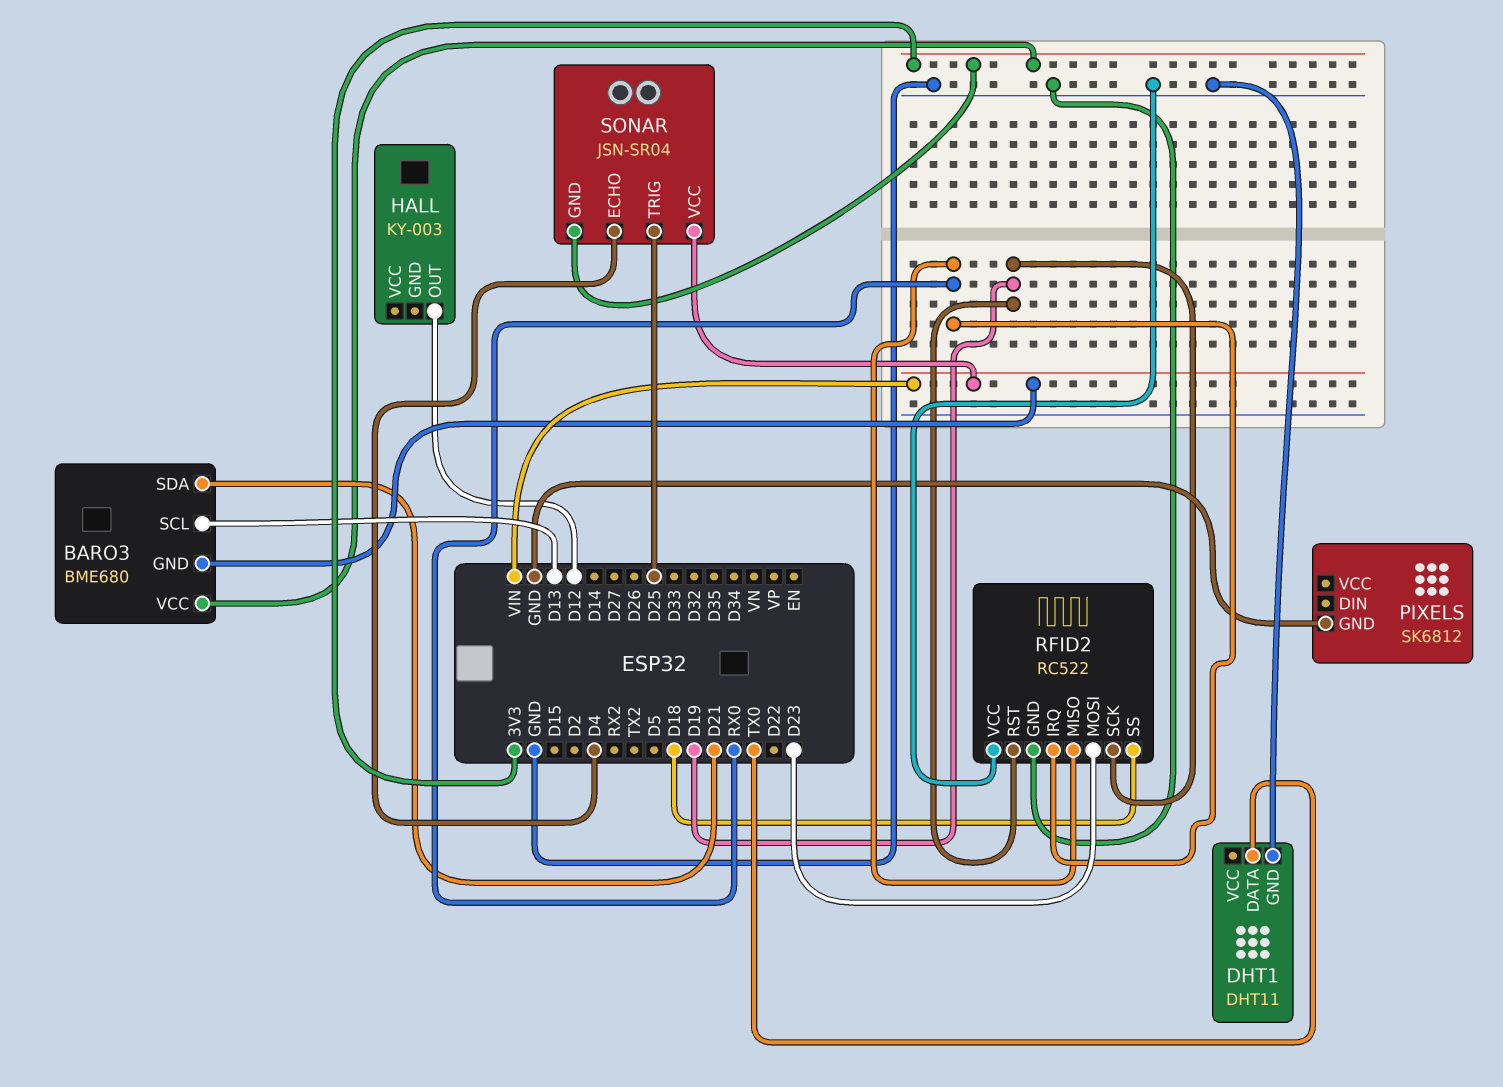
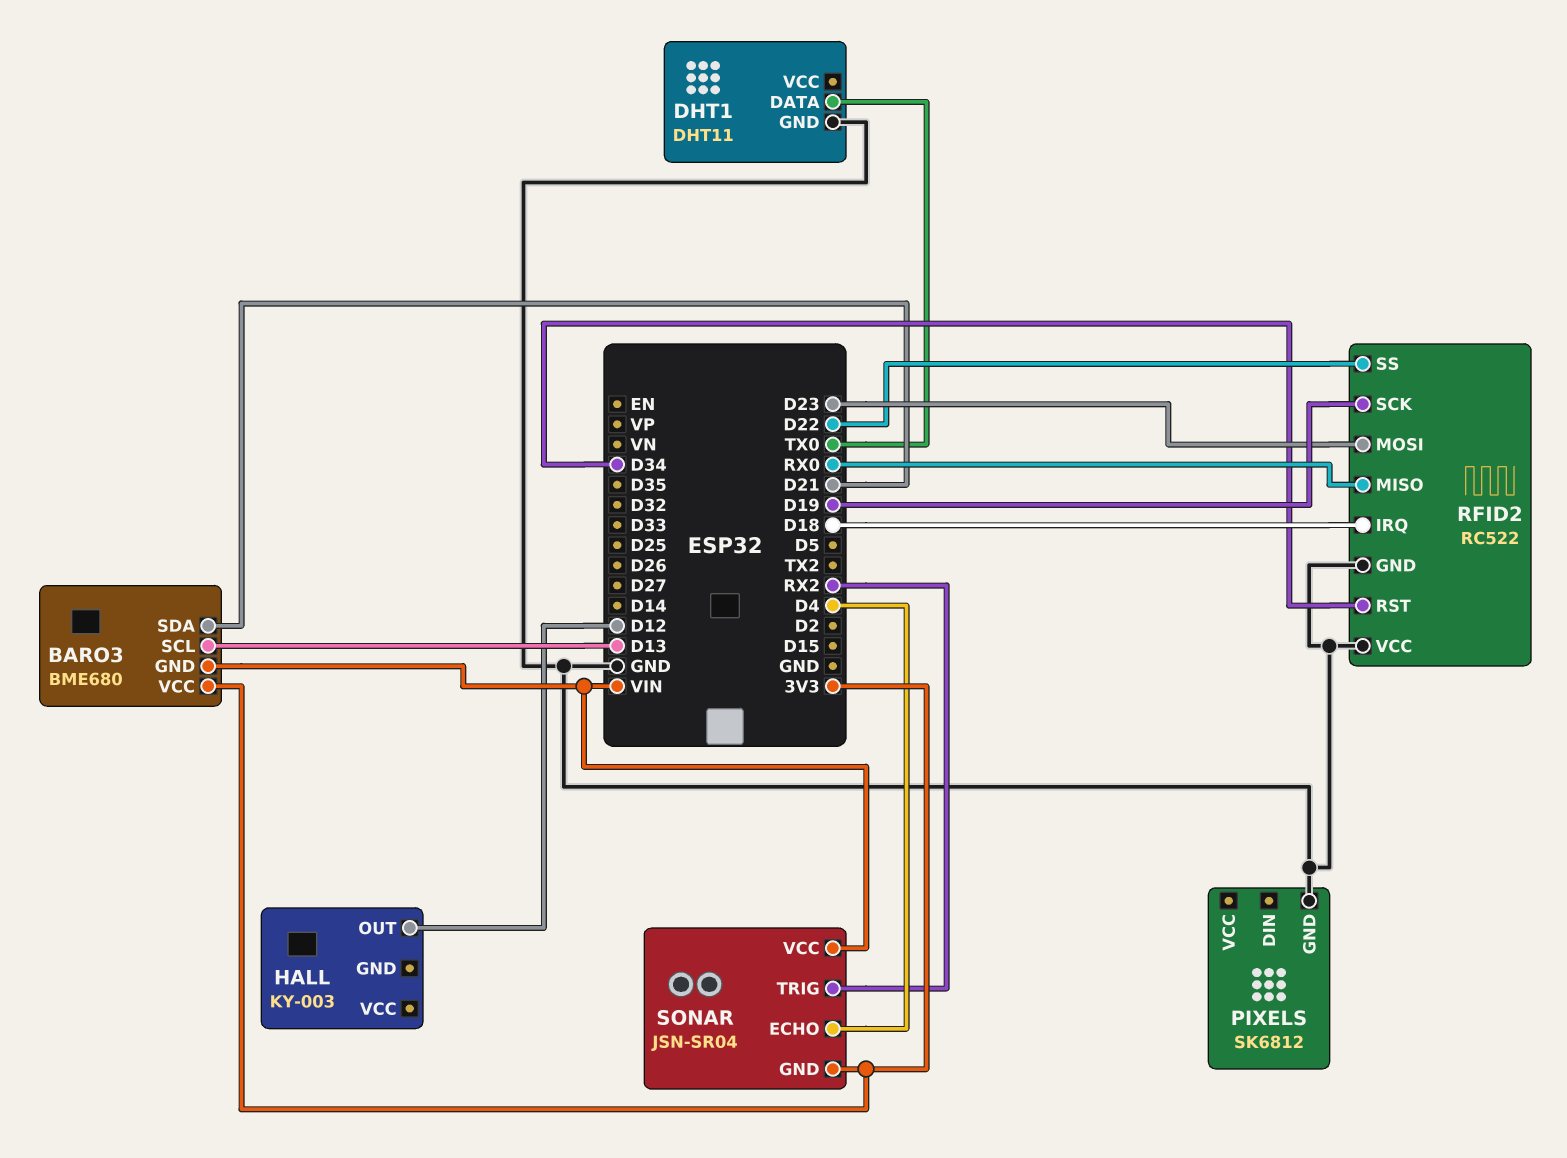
RFID2 pin IRQ: RX0 -> D18
RFID2 pin RST: D19 -> D34
RFID2 pin SS: D18 -> D22
SONAR pin TRIG: D25 -> RX2

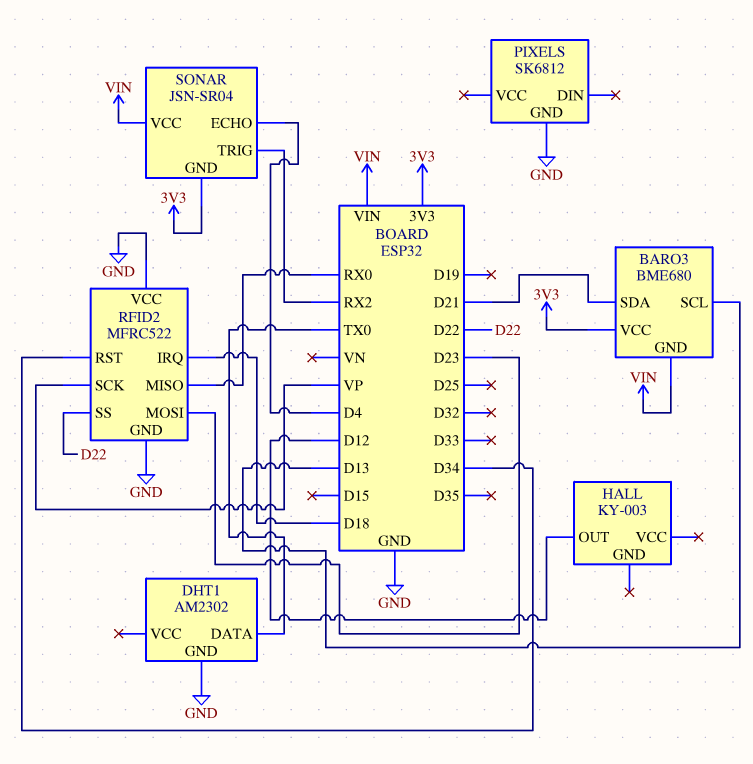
DHT1: DHT11 -> AM2302
RFID2: RC522 -> MFRC522
RFID2 pin SCK: D19 -> VP

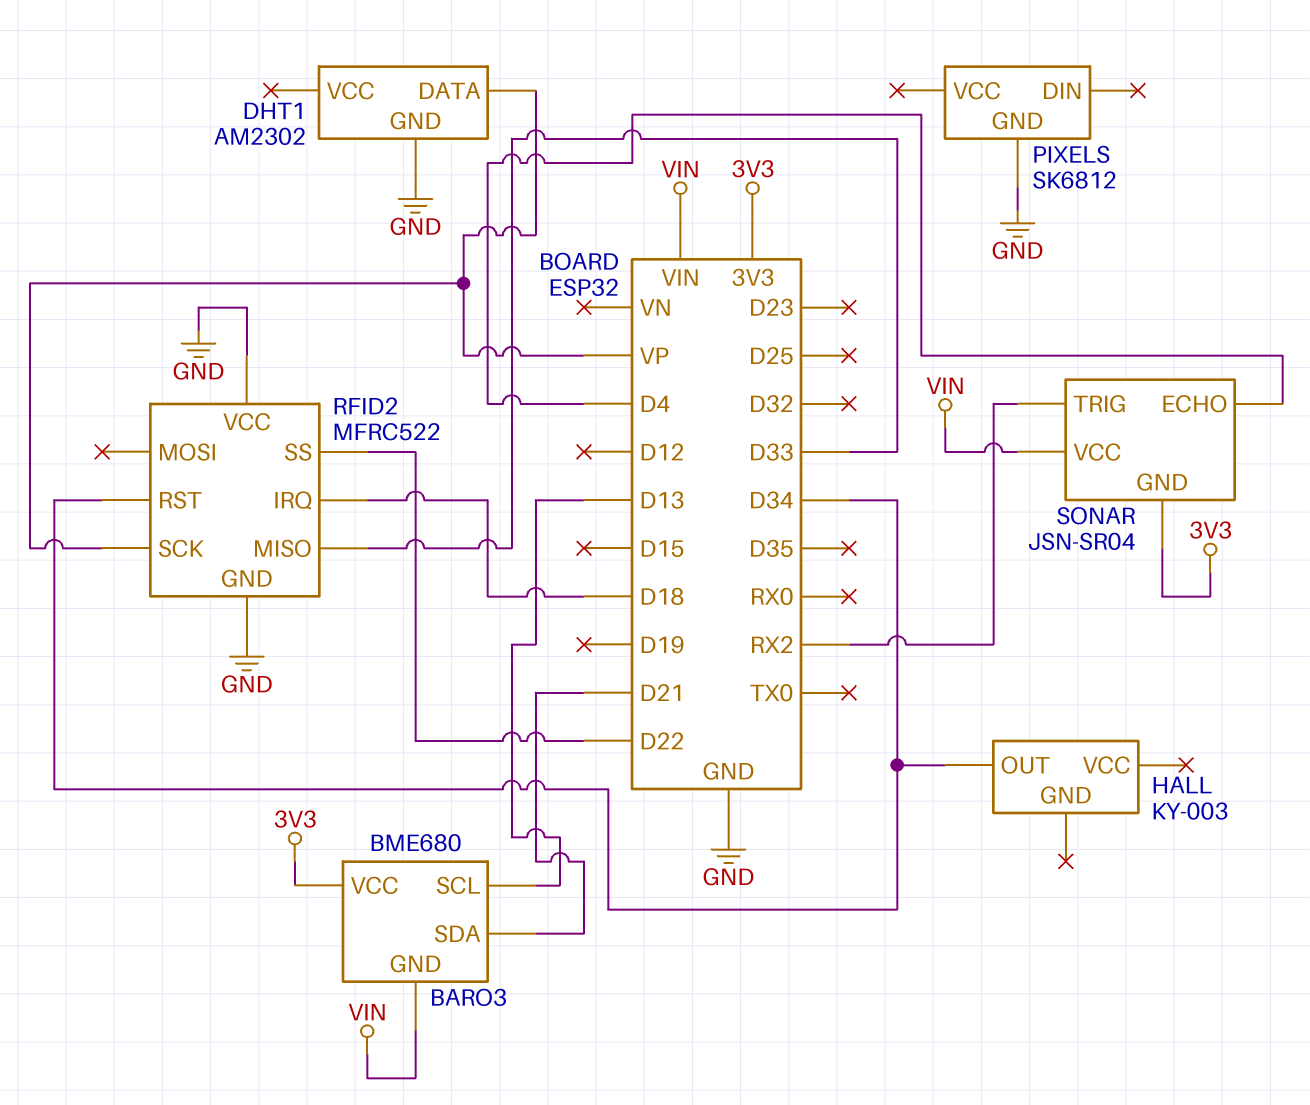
DHT1 pin DATA: TX0 -> VP
HALL pin OUT: D12 -> D34
RFID2 pin MISO: RX0 -> D33
RFID2 pin MOSI: D23 -> none

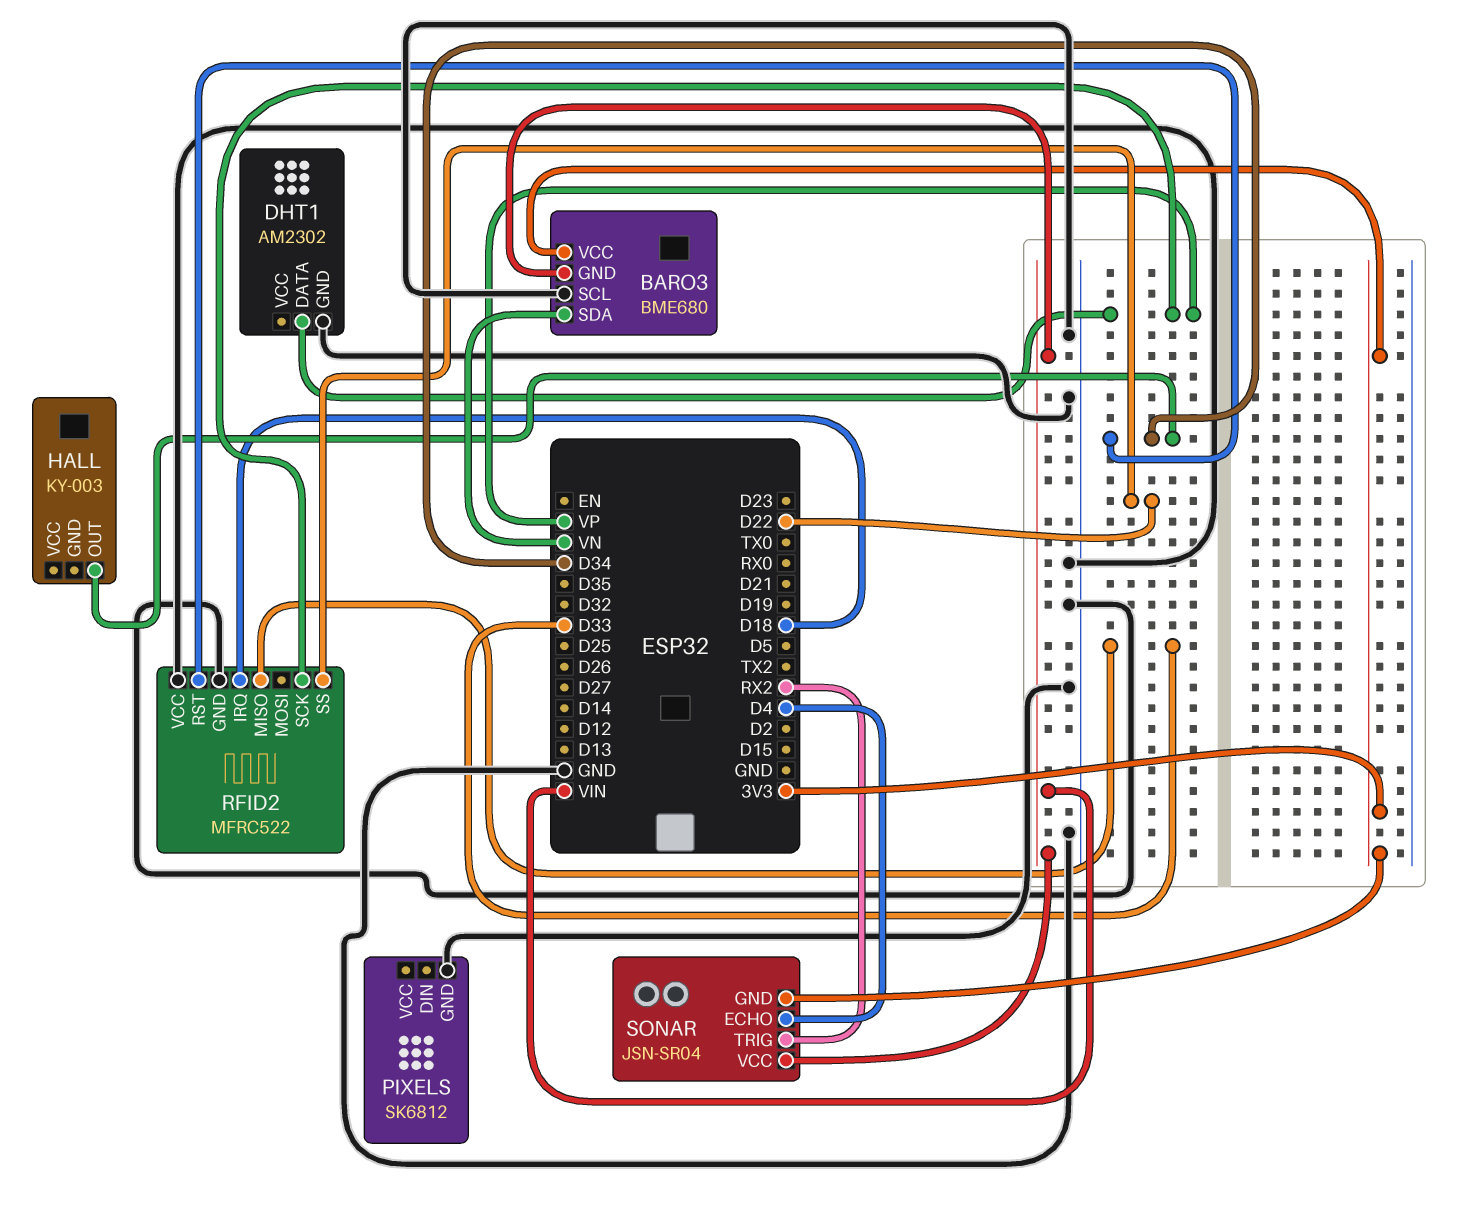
BARO3 pin SCL: D13 -> GND
BARO3 pin SDA: D21 -> VN

